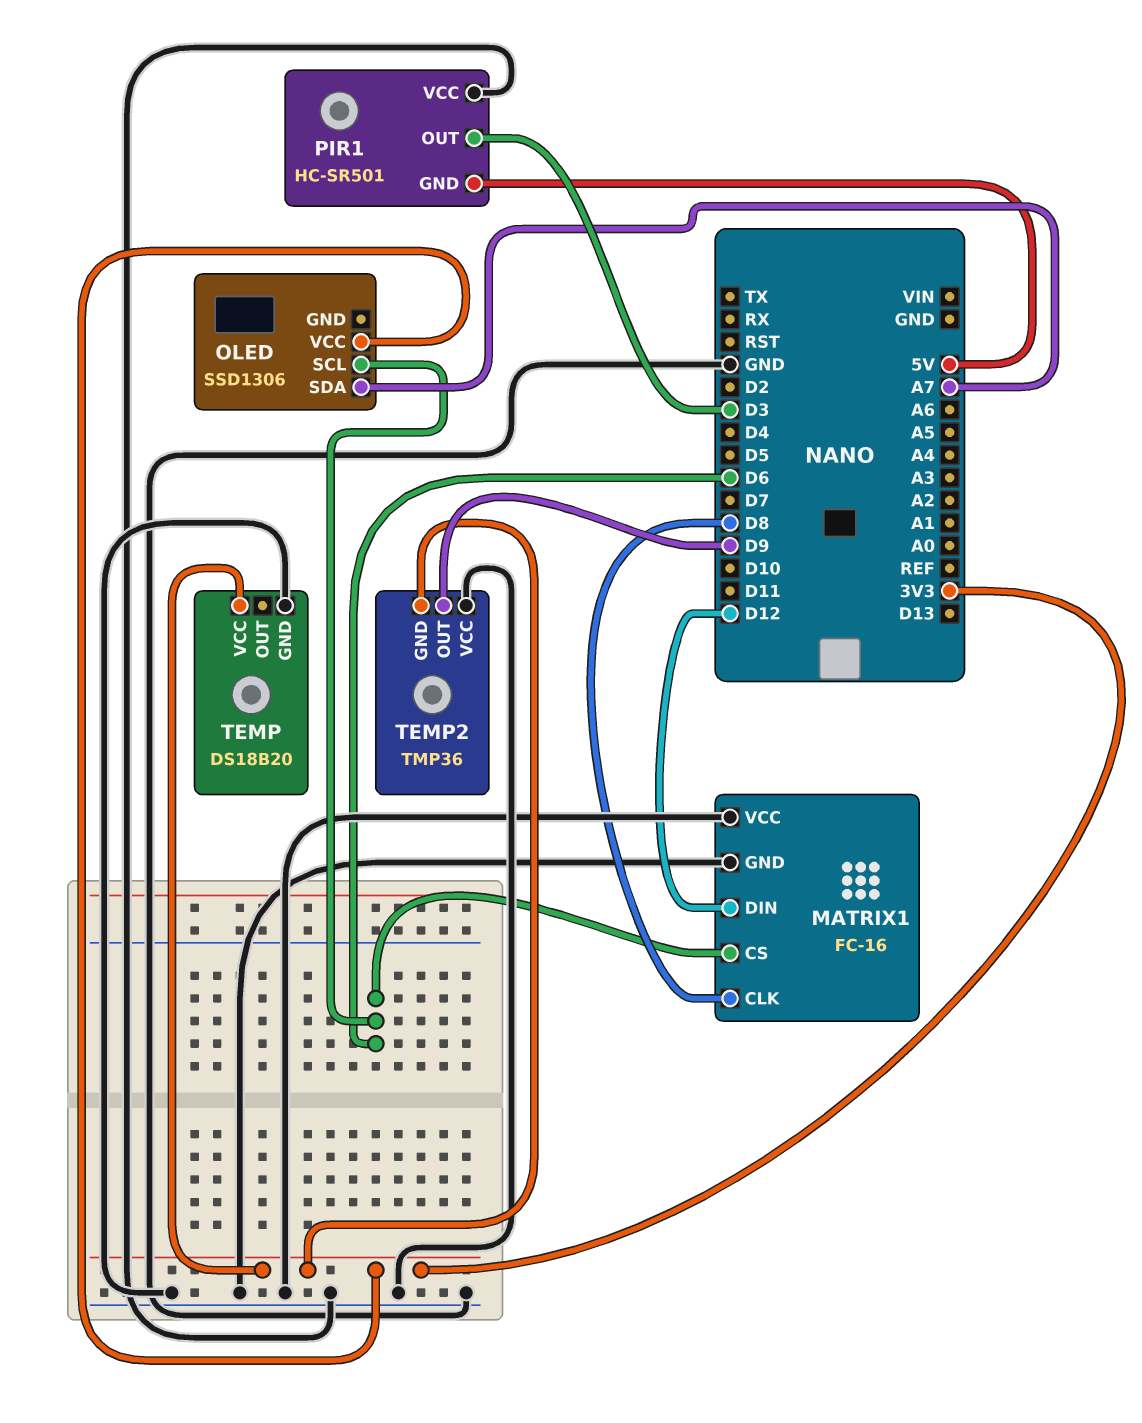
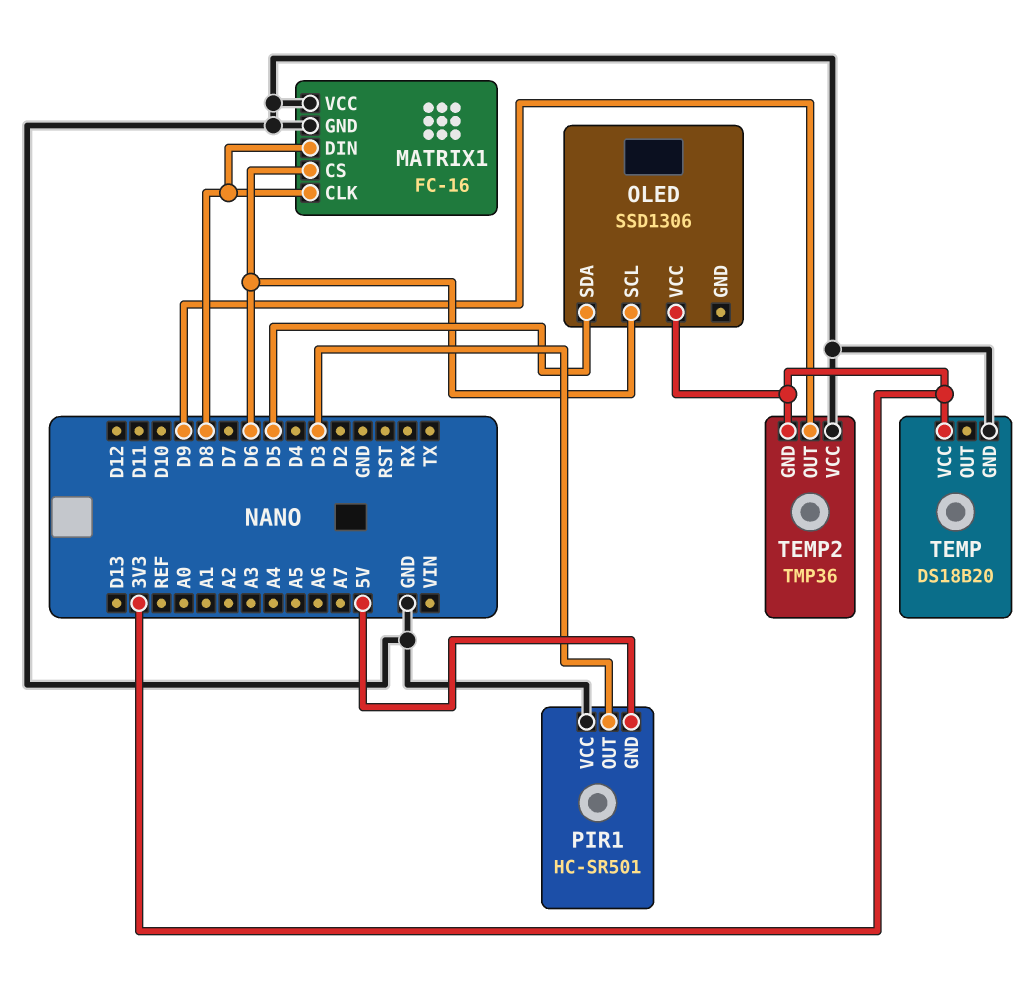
MATRIX1 pin DIN: D12 -> D8
OLED pin SDA: A7 -> D5

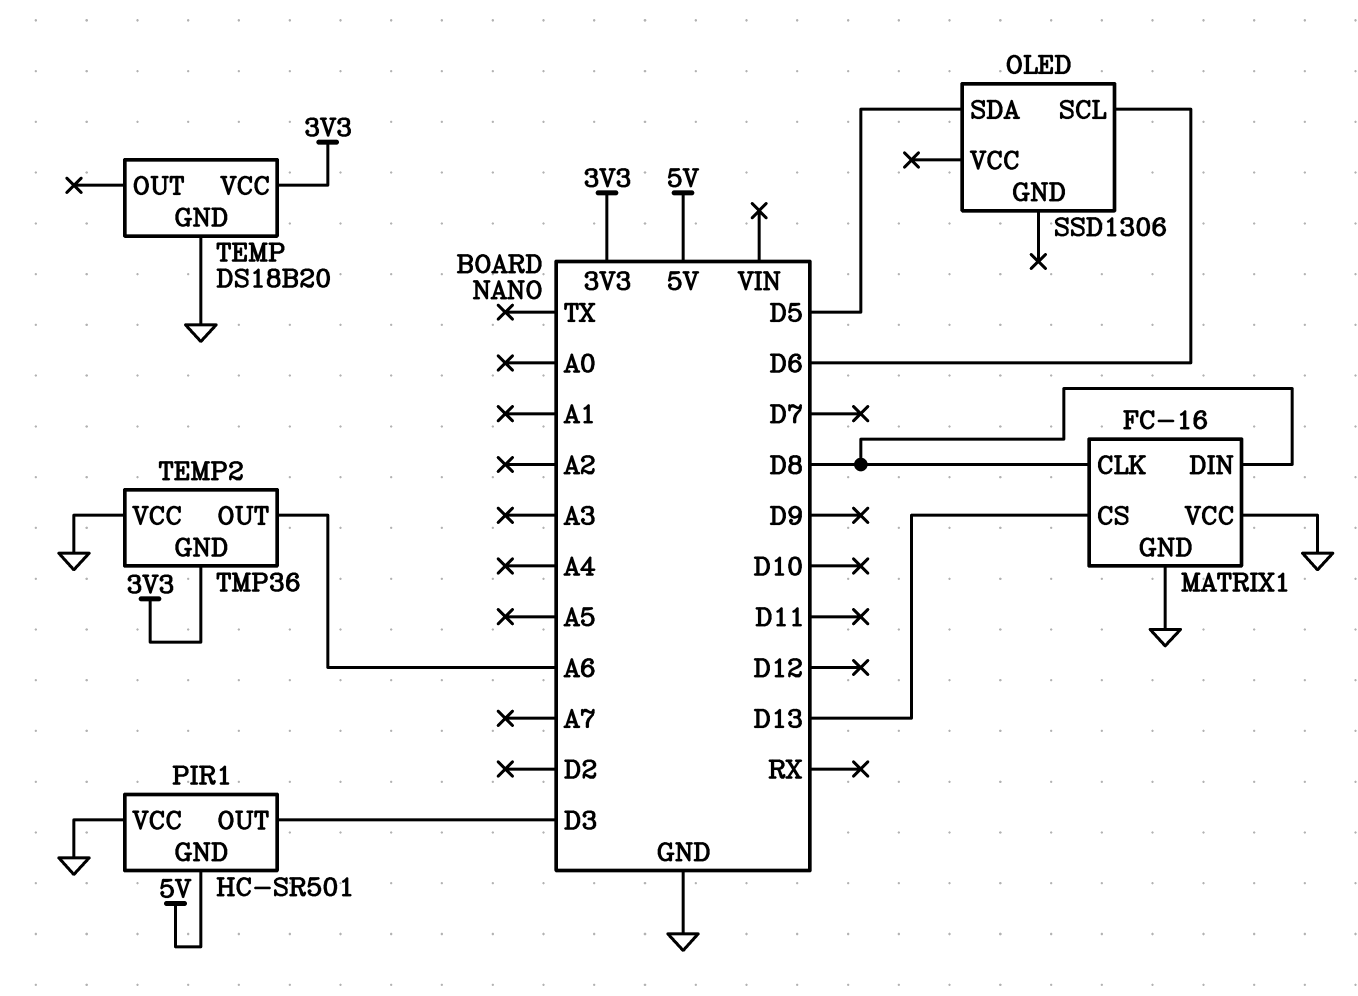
MATRIX1 pin CS: D6 -> D13
OLED pin VCC: 3V3 -> none
TEMP2 pin OUT: D9 -> A6

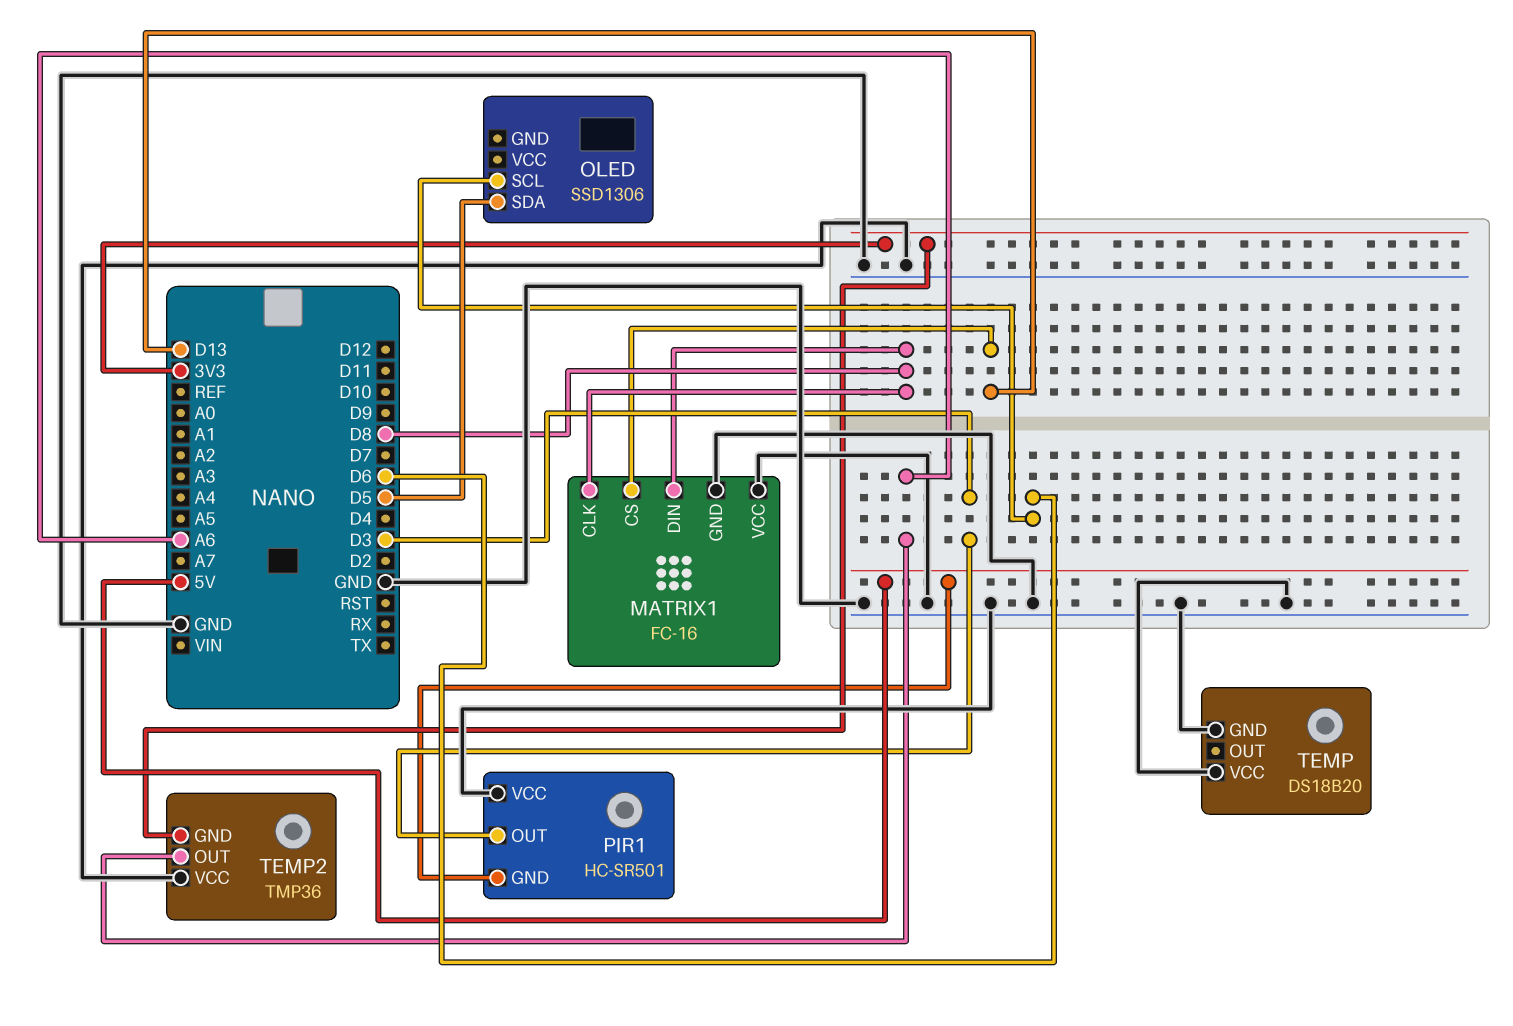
TEMP pin VCC: 3V3 -> GND

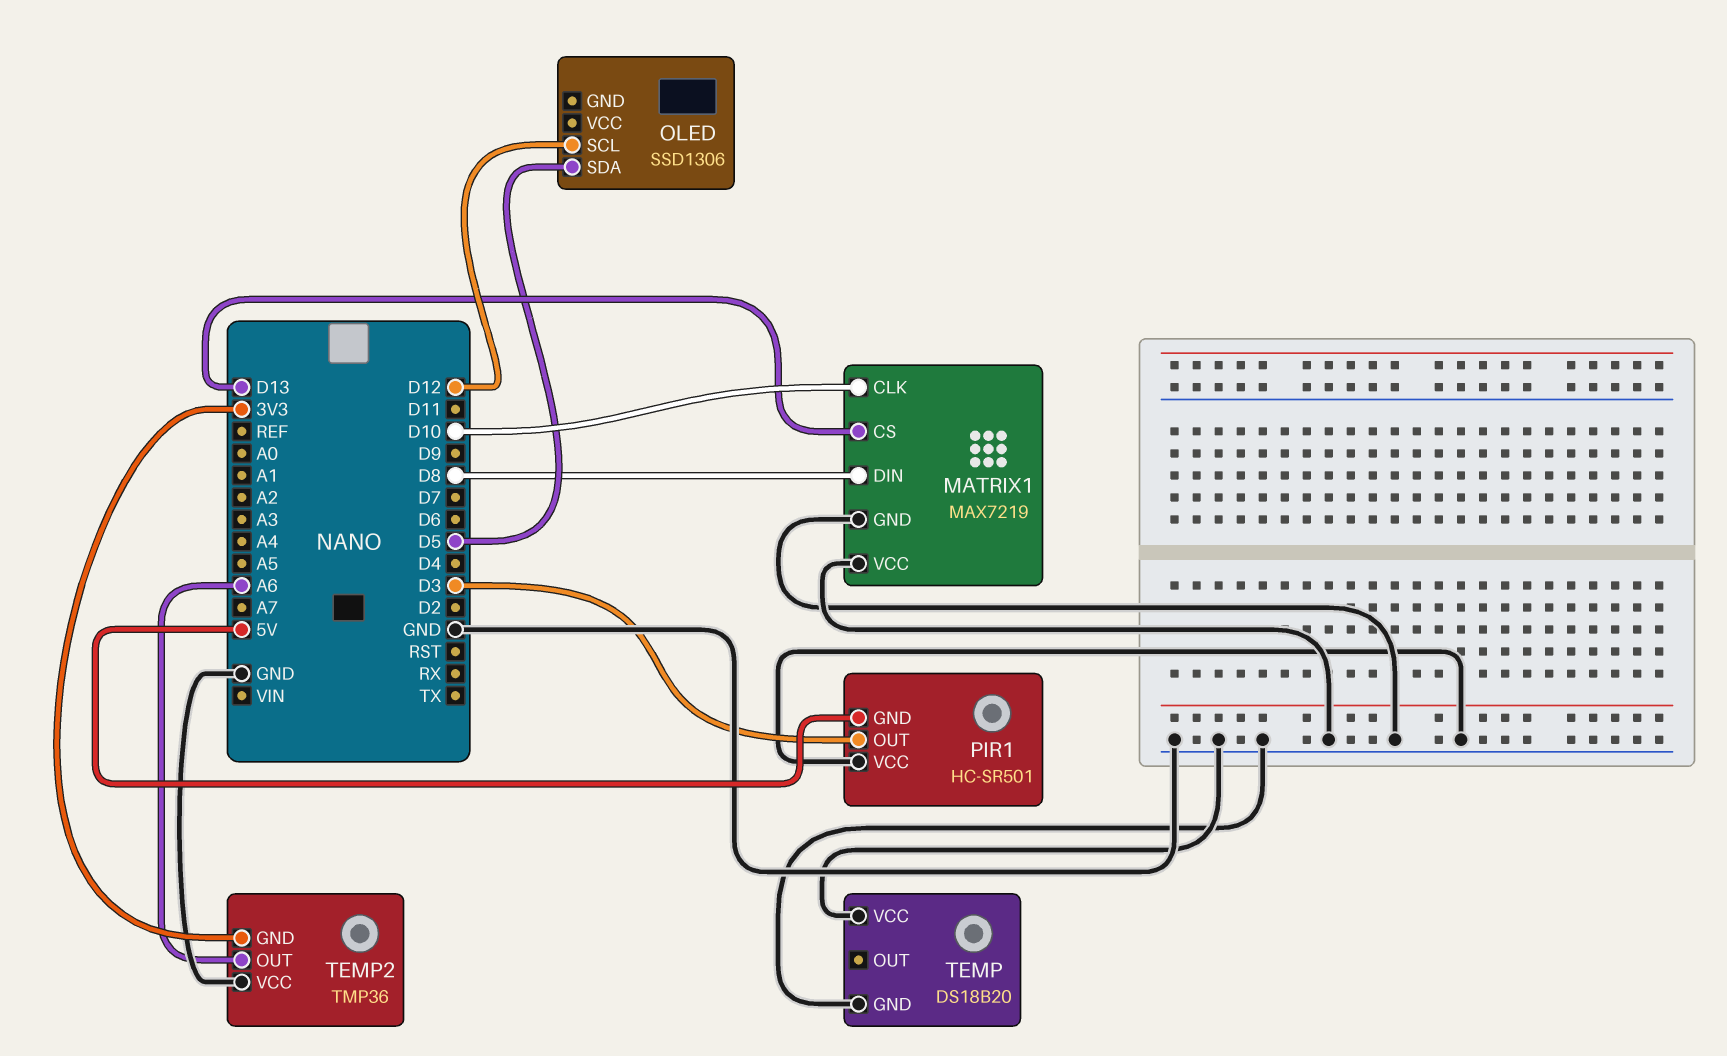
MATRIX1: FC-16 -> MAX7219
MATRIX1 pin CLK: D8 -> D10
OLED pin SCL: D6 -> D12

